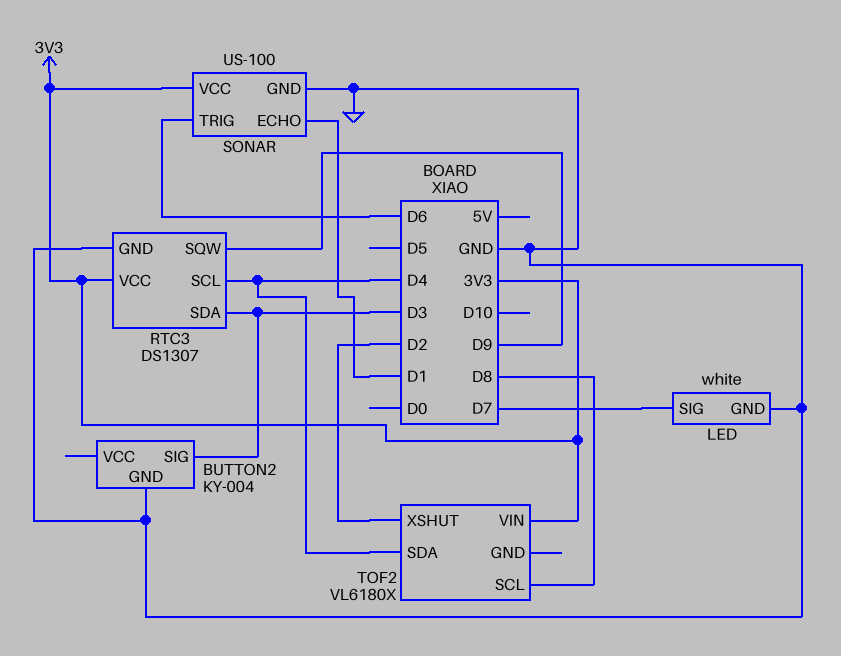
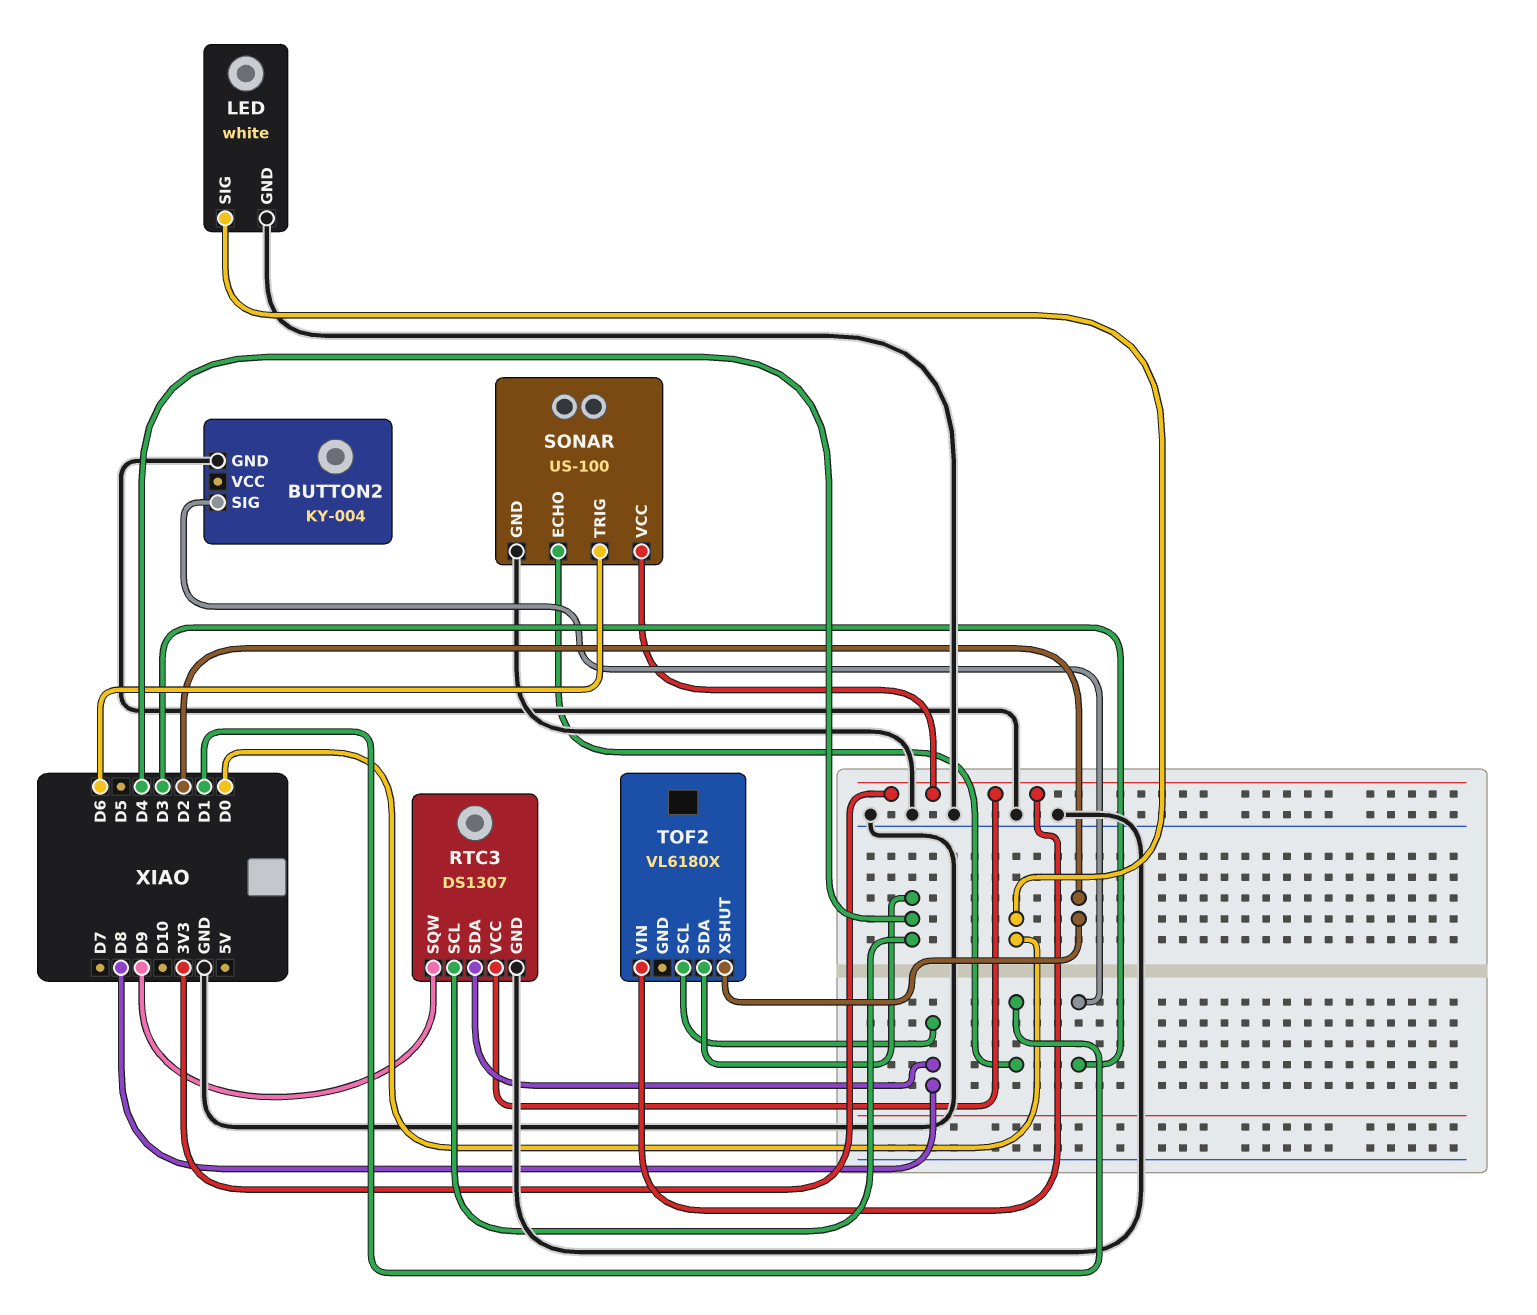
LED pin SIG: D7 -> D0
RTC3 pin SDA: D3 -> D8

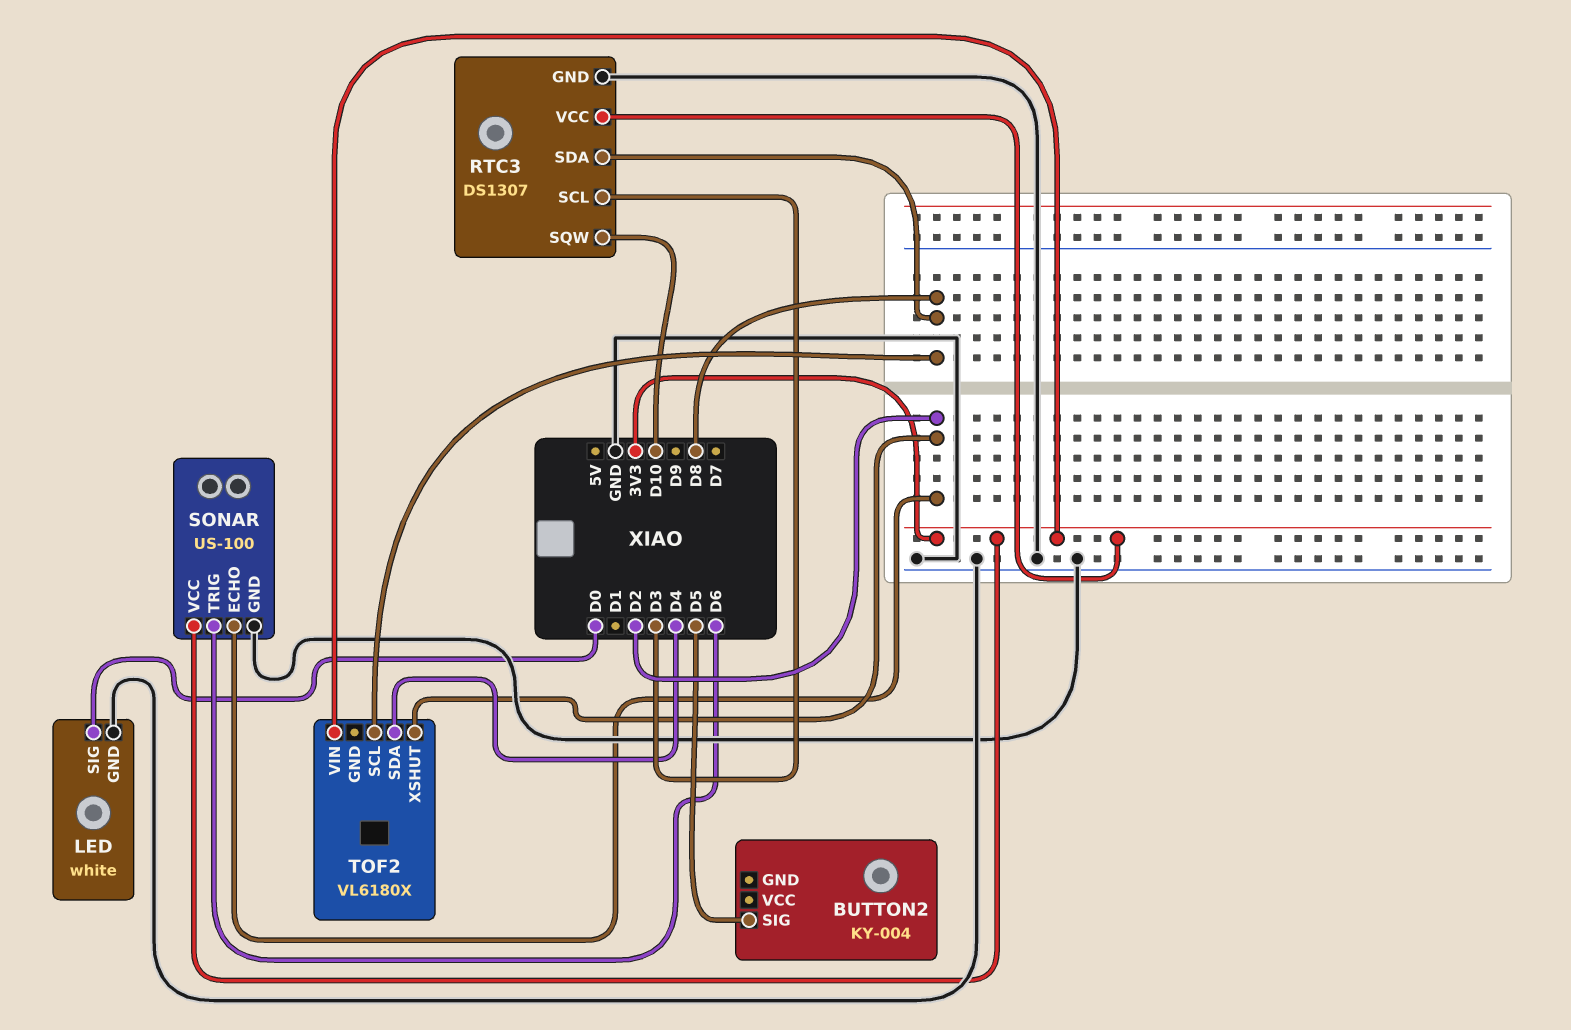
BUTTON2 pin GND: GND -> none
BUTTON2 pin SIG: D3 -> D5
RTC3 pin SCL: D4 -> D3
RTC3 pin SQW: D9 -> D10
SONAR pin ECHO: D1 -> D2

